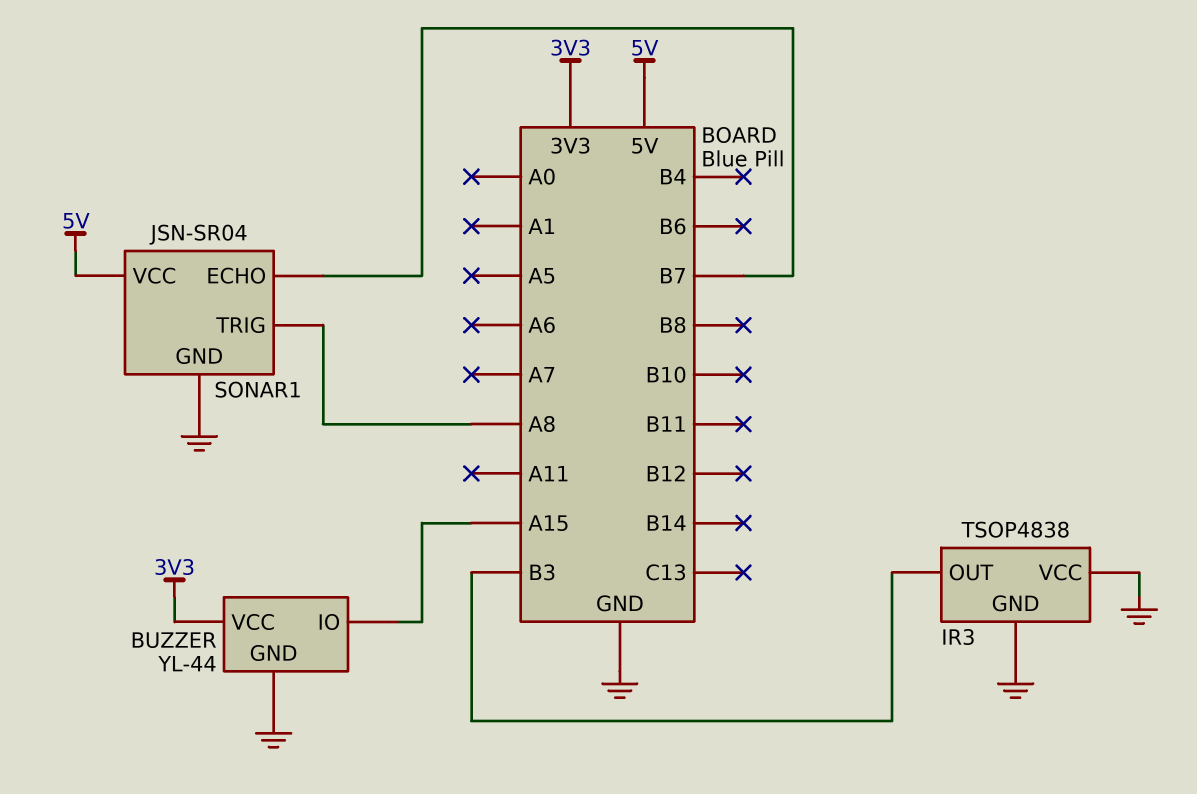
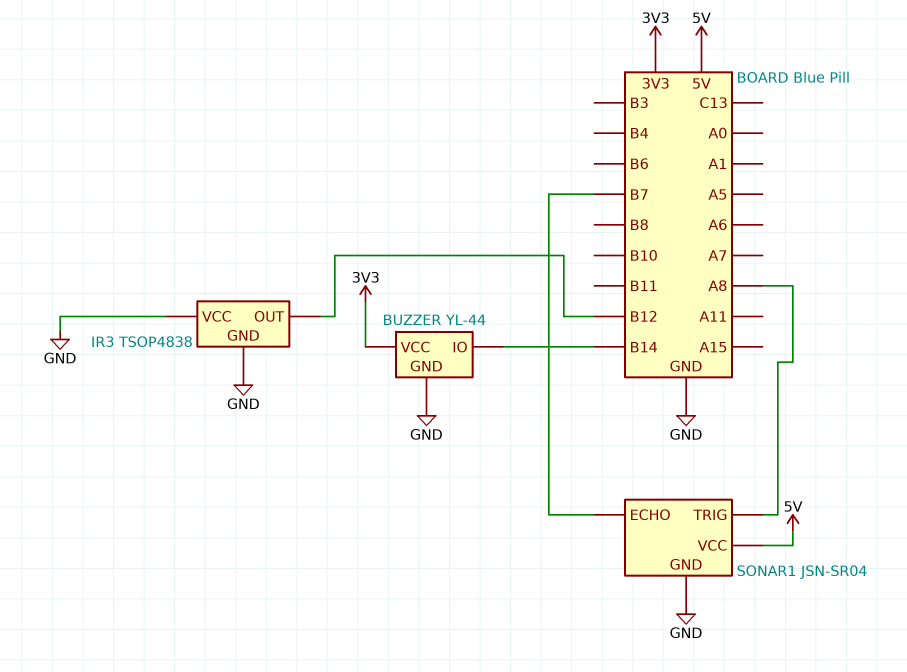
BUZZER pin IO: A15 -> B14
IR3 pin OUT: B3 -> B12

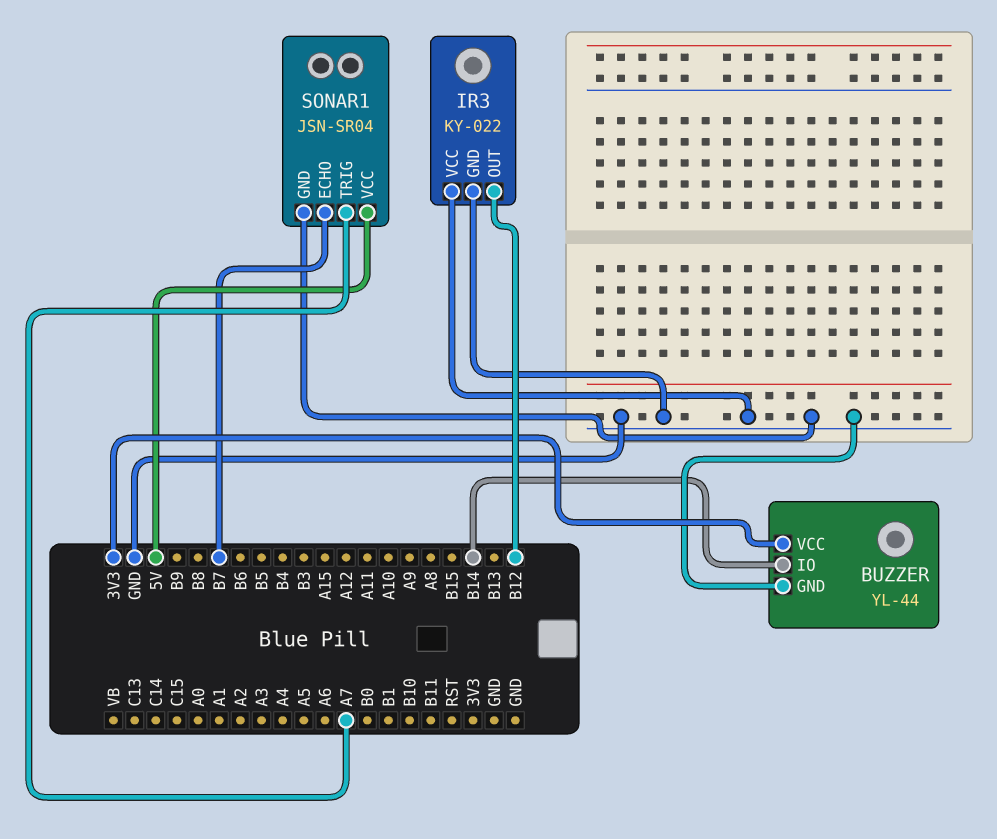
IR3: TSOP4838 -> KY-022
SONAR1 pin TRIG: A8 -> A7

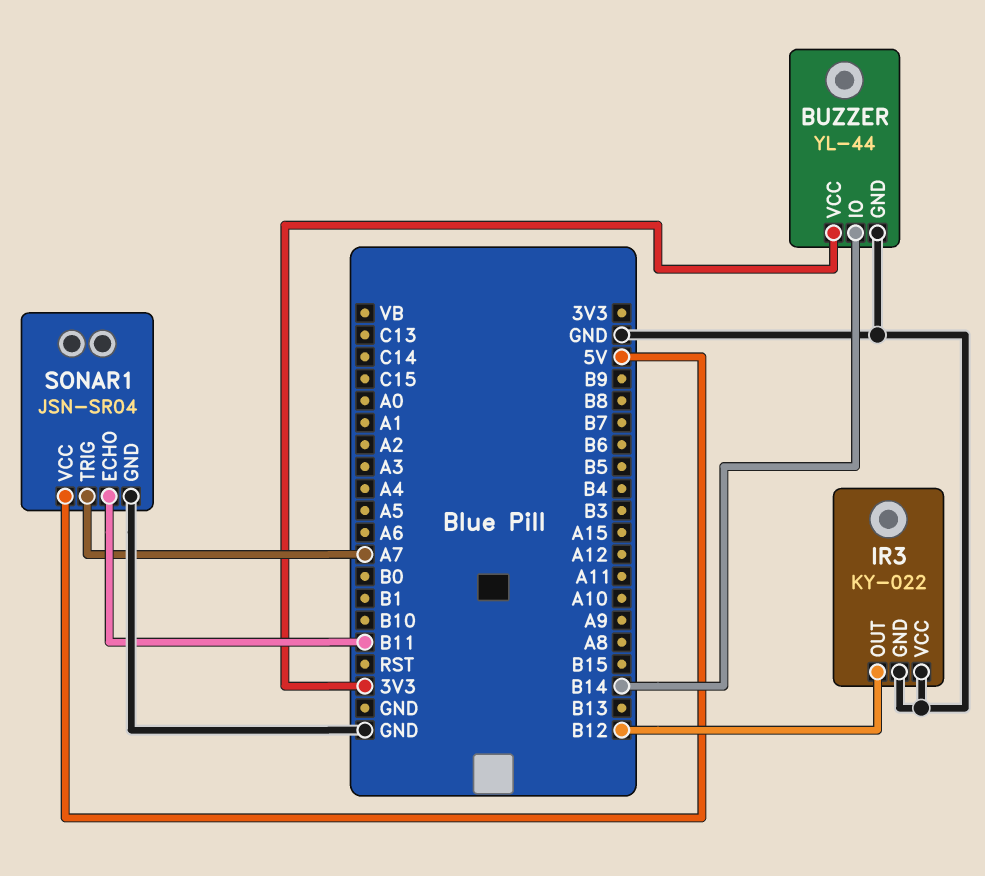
SONAR1 pin ECHO: B7 -> B11

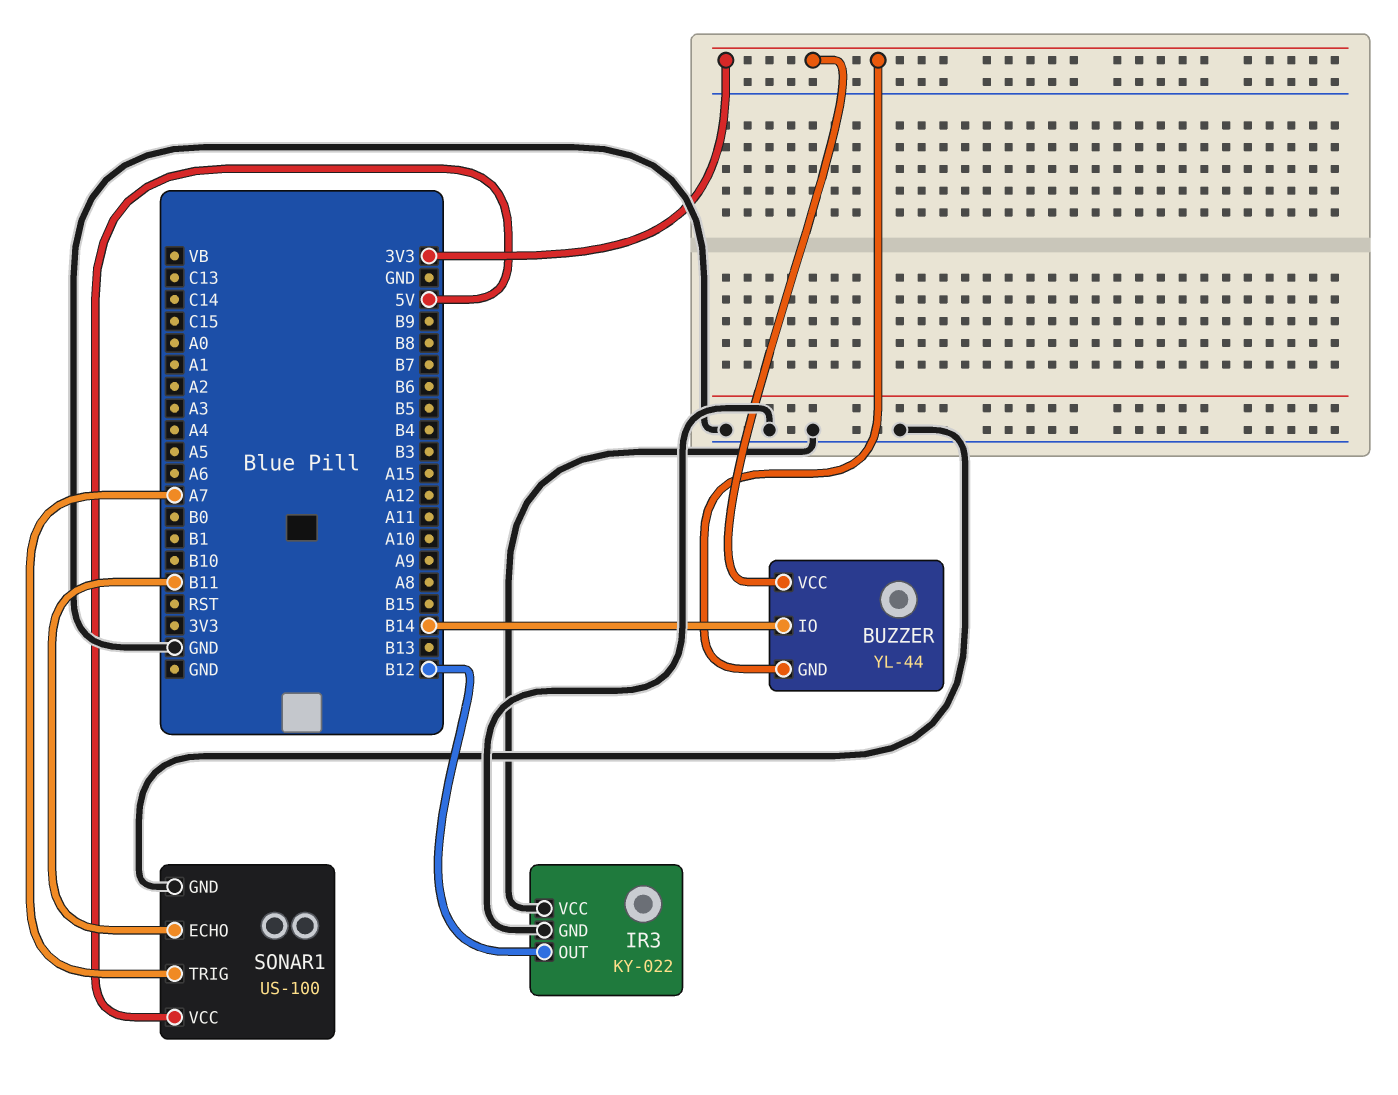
BUZZER pin GND: GND -> 3V3
SONAR1: JSN-SR04 -> US-100

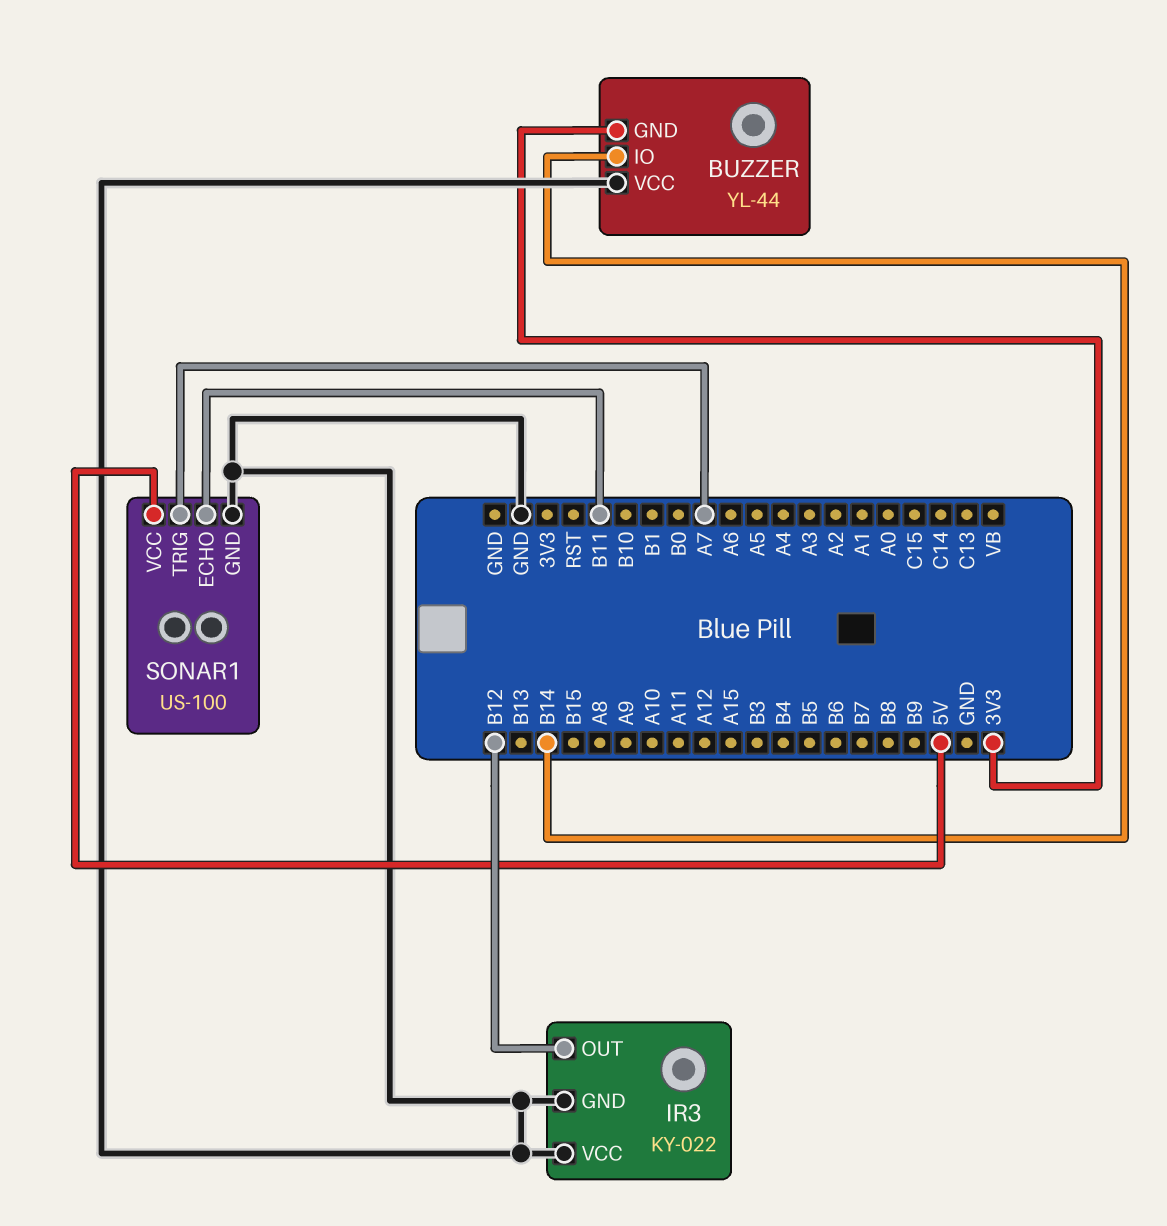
BUZZER pin VCC: 3V3 -> GND

